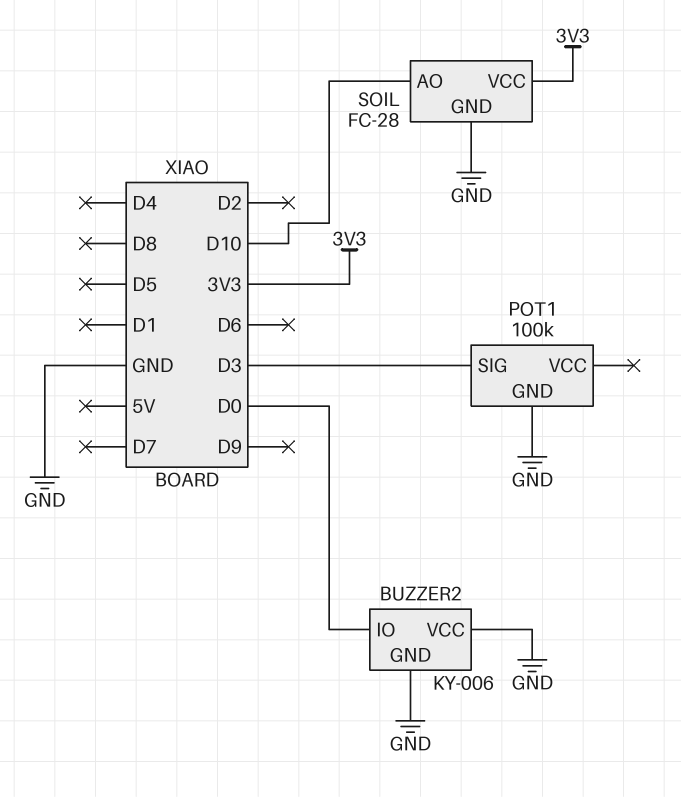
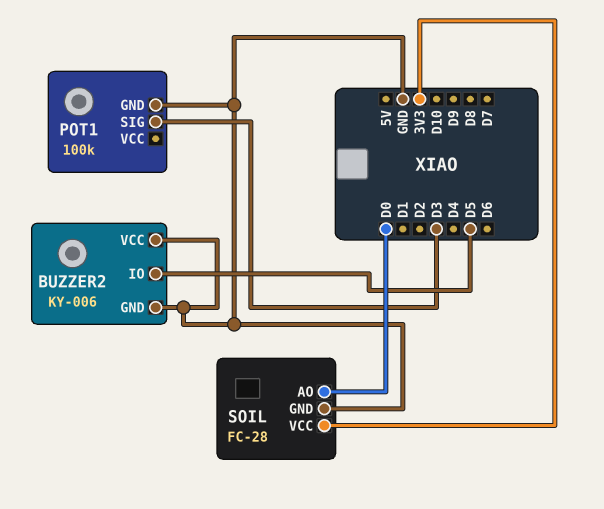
BUZZER2 pin IO: D0 -> D5
SOIL pin AO: D10 -> D0

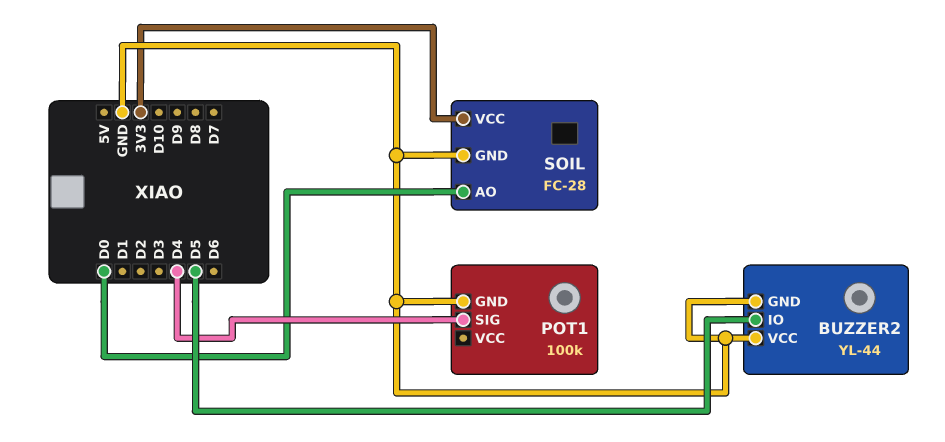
BUZZER2: KY-006 -> YL-44
POT1 pin SIG: D3 -> D4

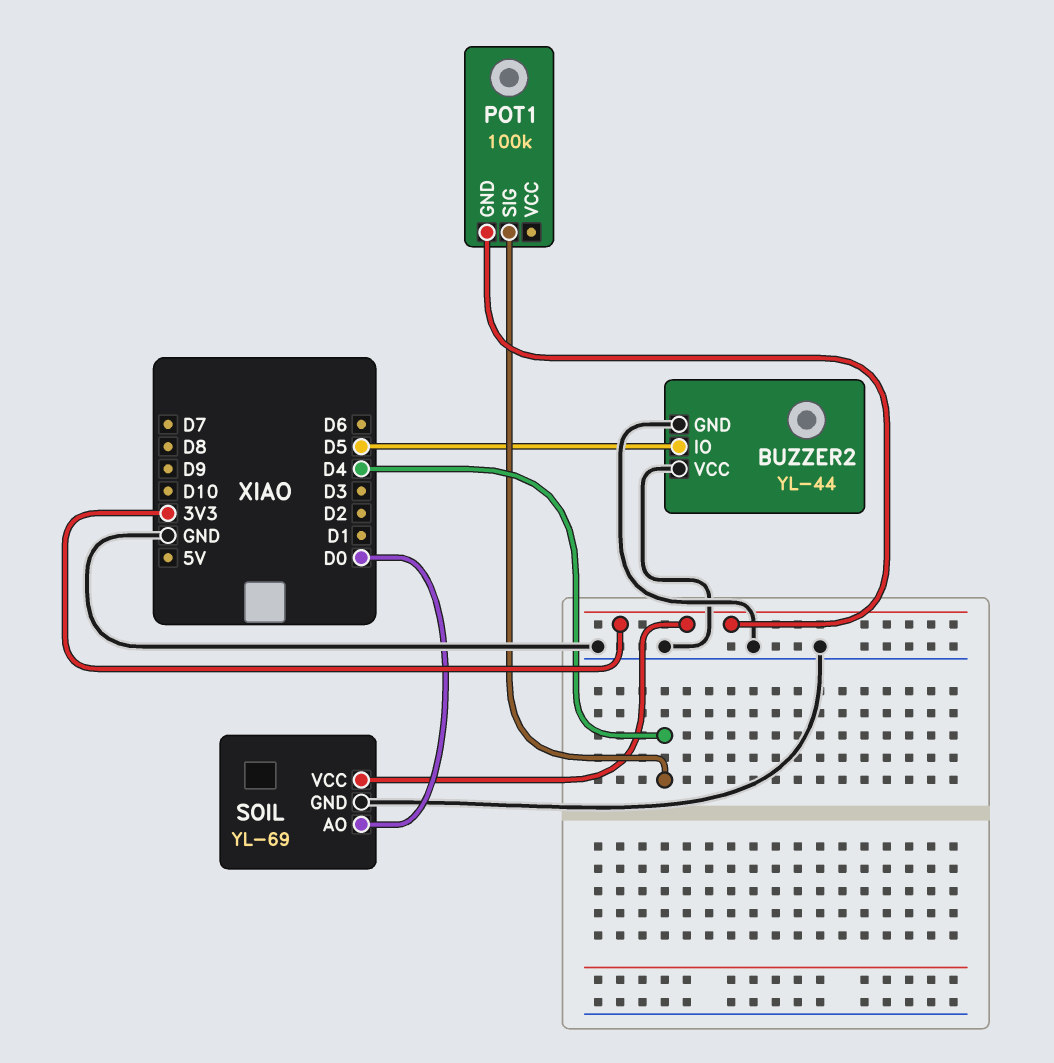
POT1 pin GND: GND -> 3V3
SOIL: FC-28 -> YL-69

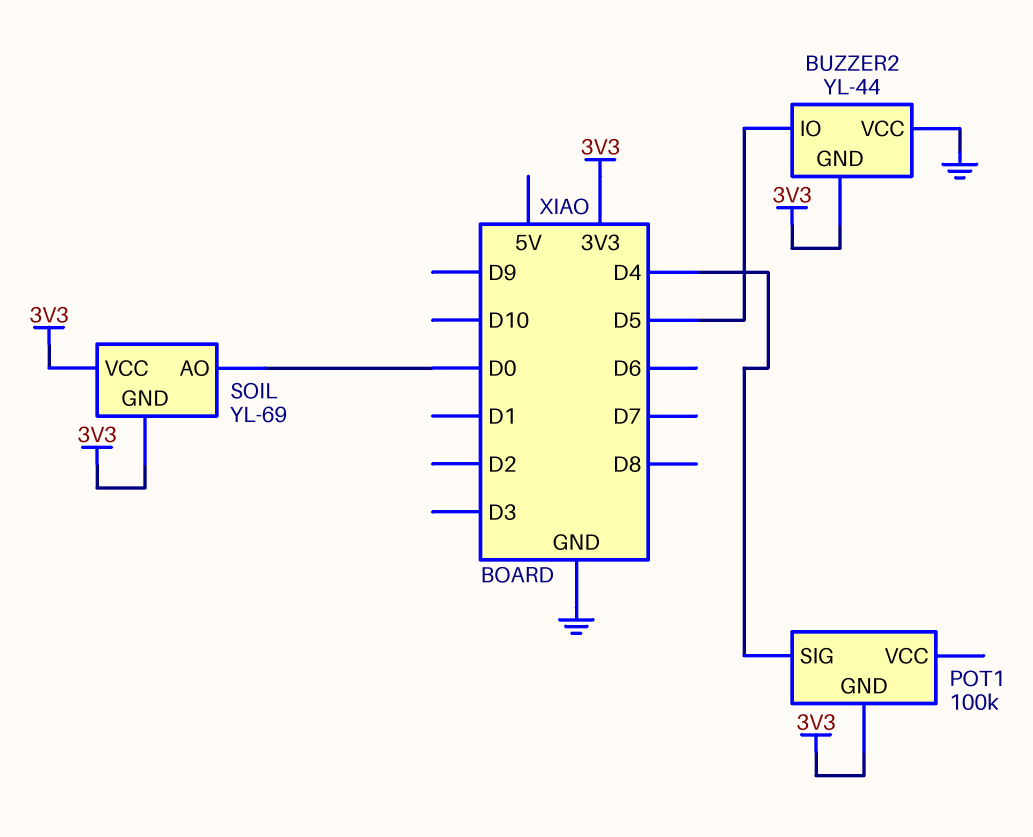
BUZZER2 pin GND: GND -> 3V3
SOIL pin GND: GND -> 3V3

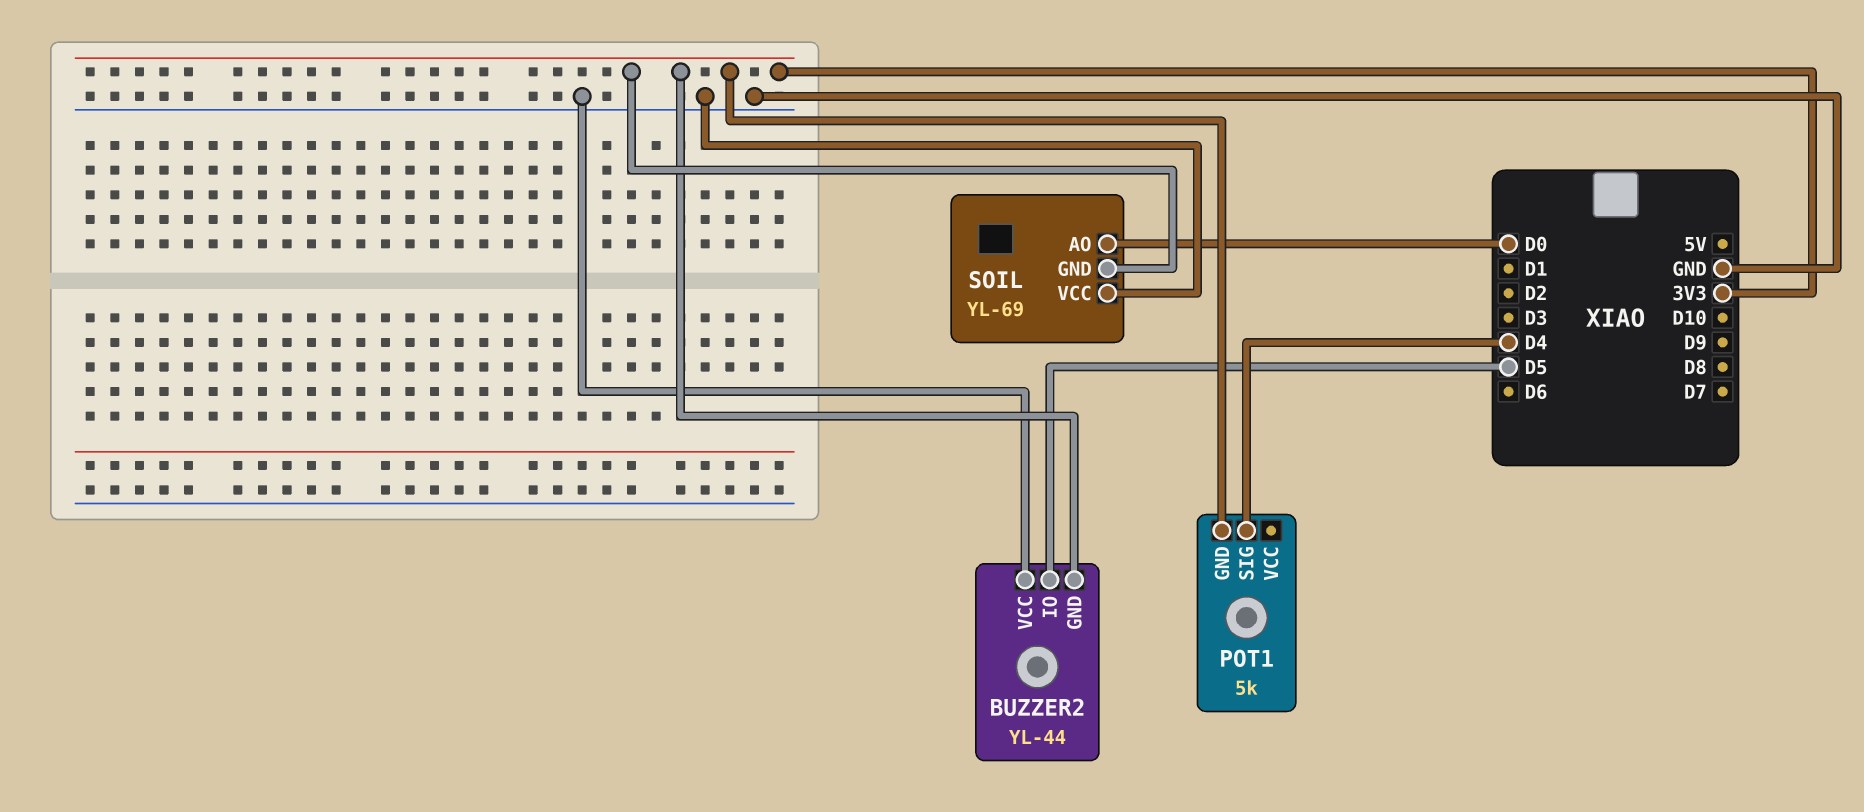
POT1: 100k -> 5k
SOIL pin VCC: 3V3 -> GND

